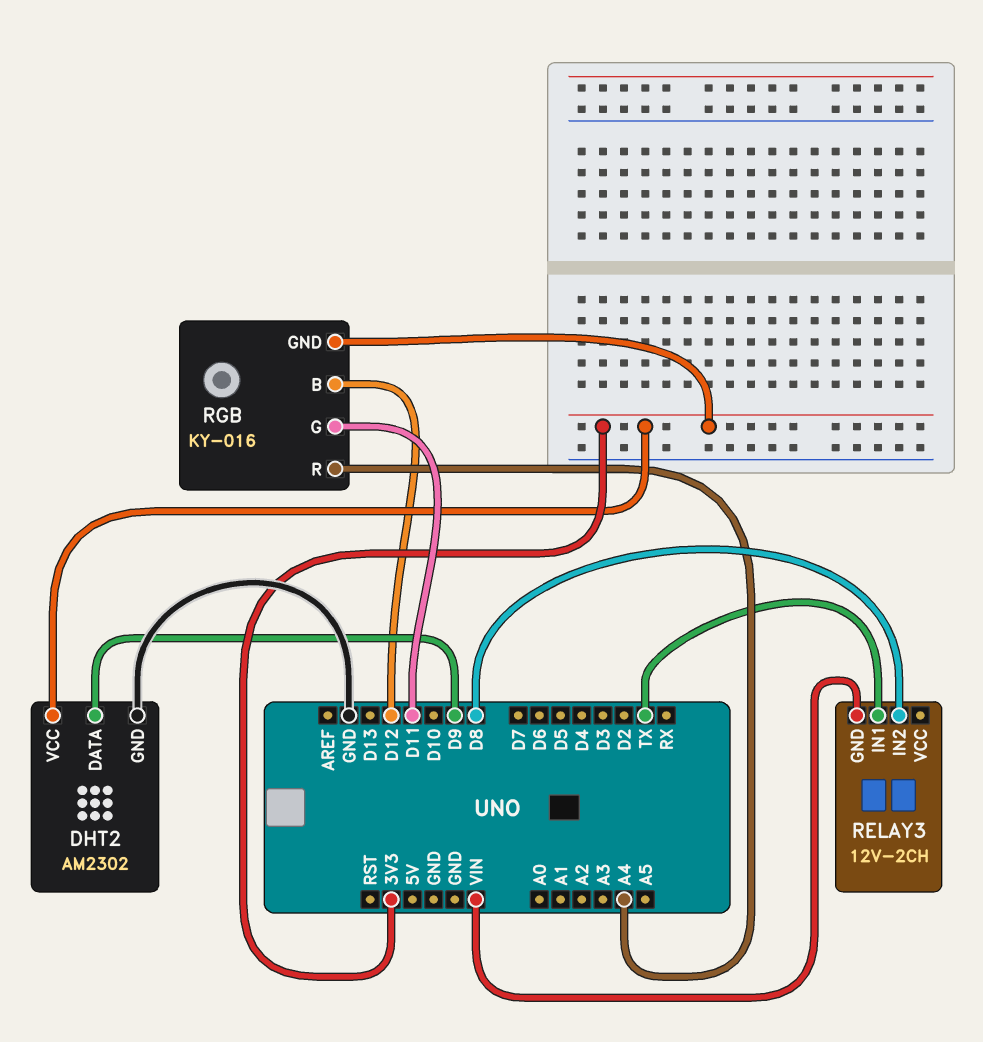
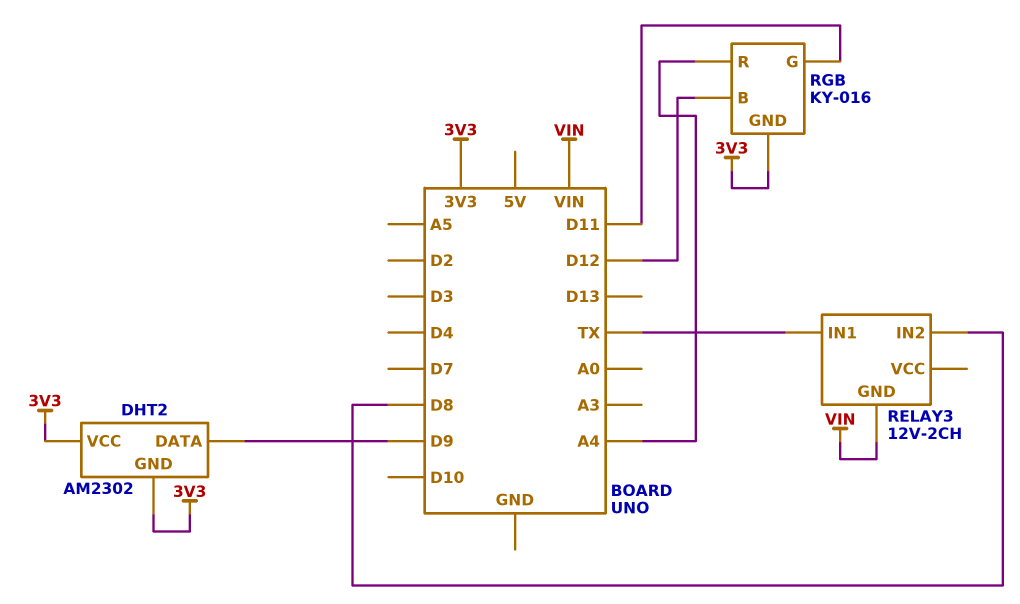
DHT2 pin GND: GND -> 3V3

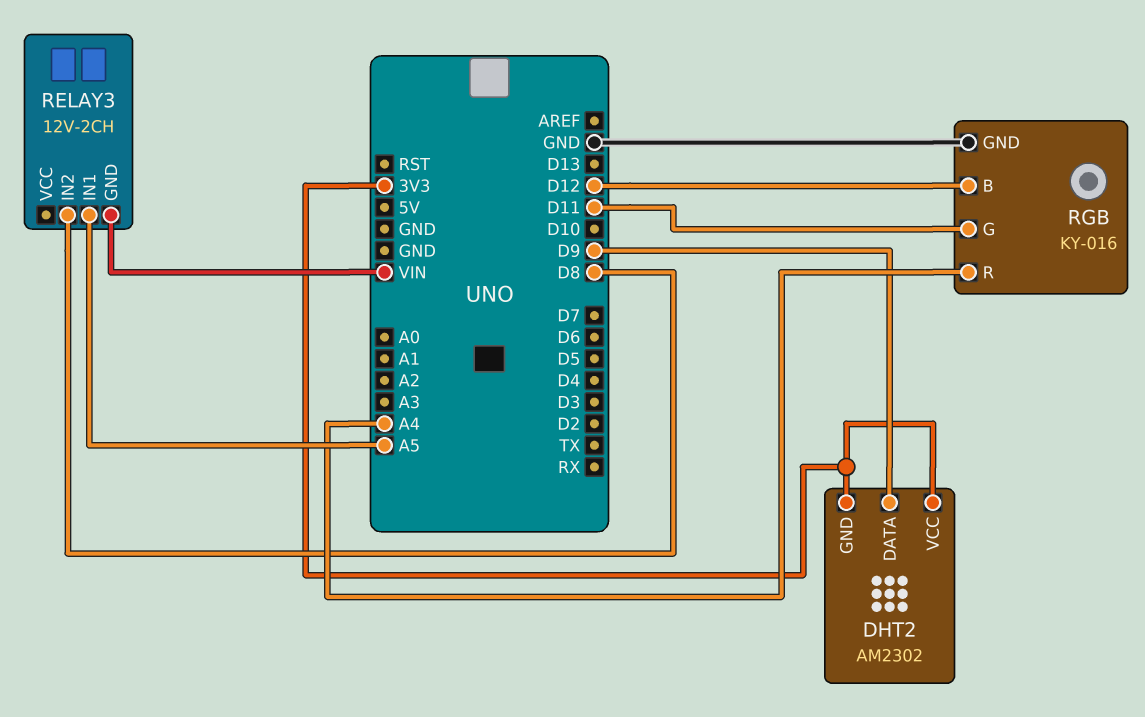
RELAY3 pin IN1: TX -> A5
RGB pin GND: 3V3 -> GND

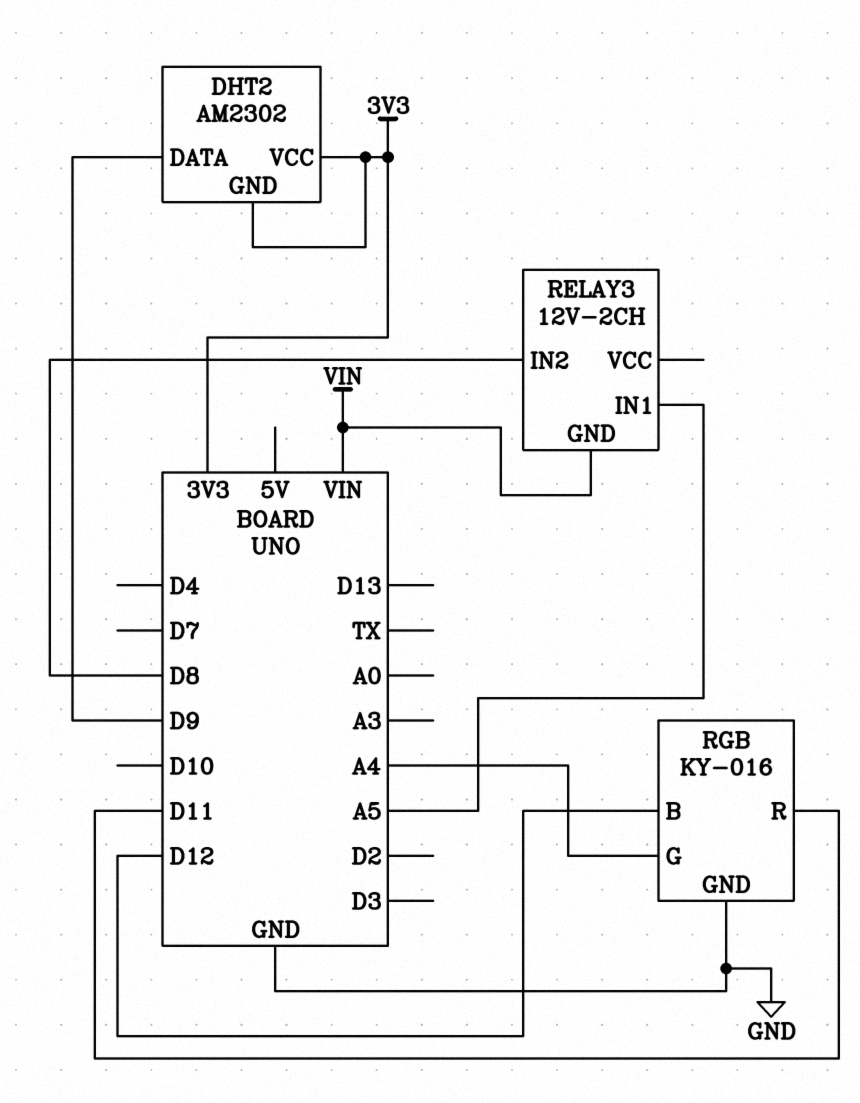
RGB pin G: D11 -> A4
RGB pin R: A4 -> D11

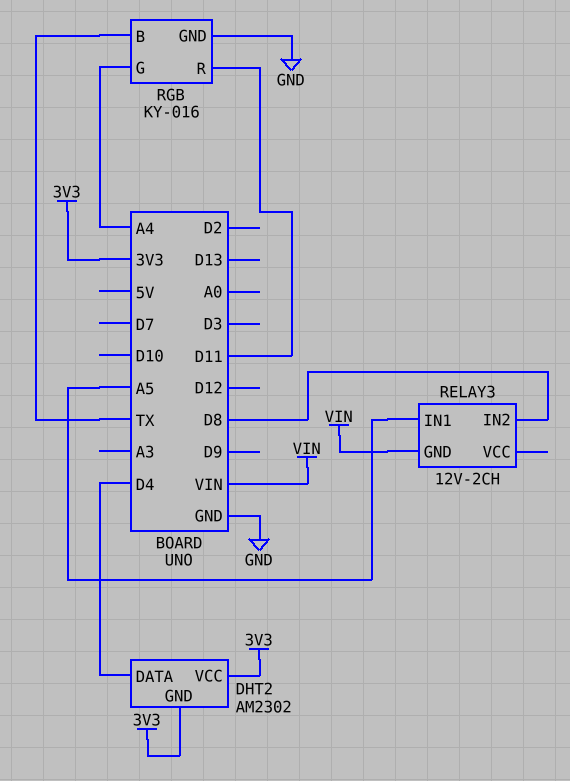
DHT2 pin DATA: D9 -> D4
RGB pin B: D12 -> TX

